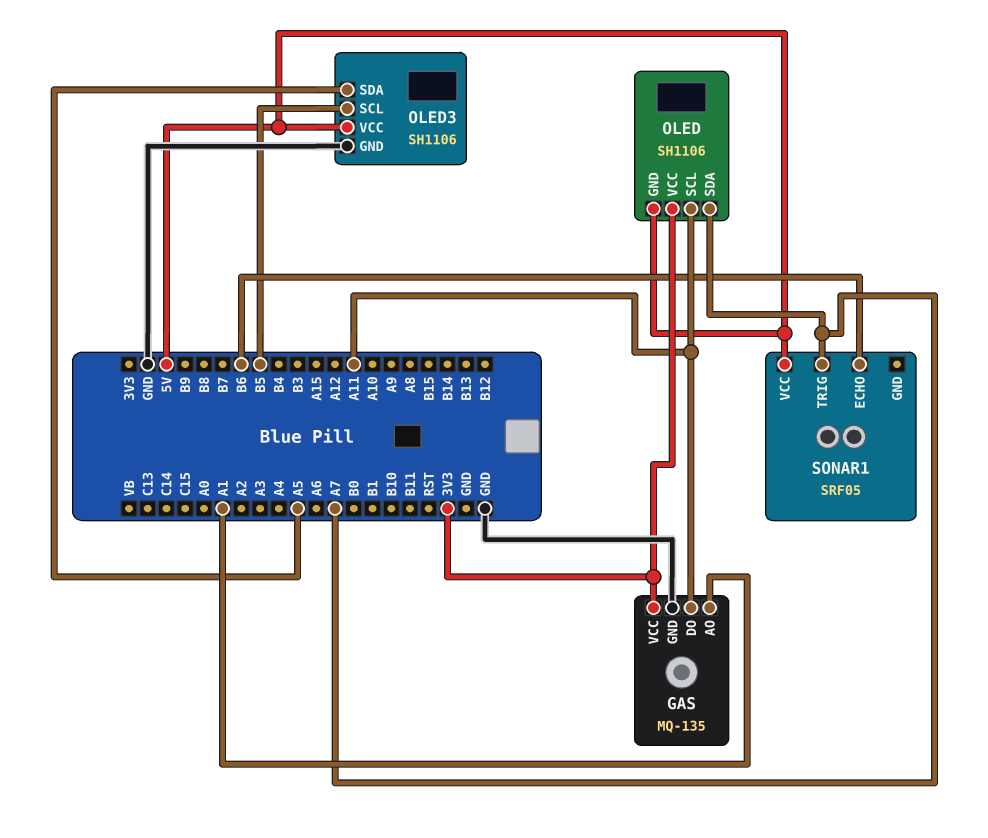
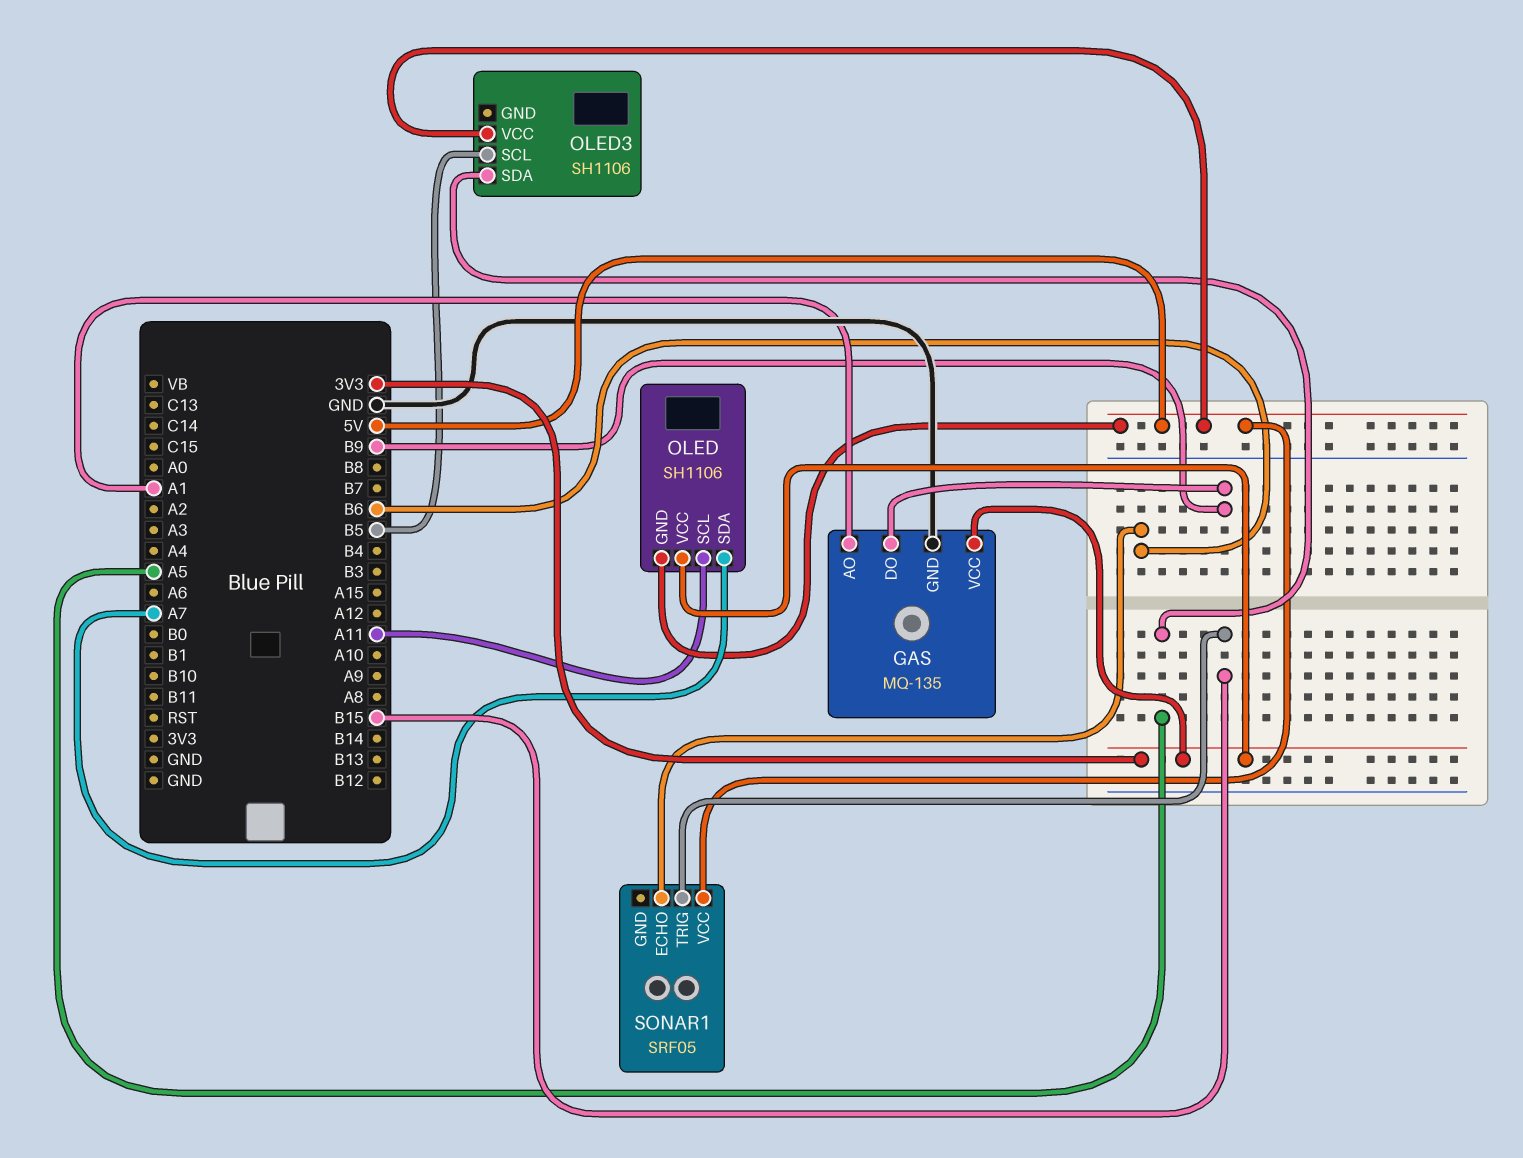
GAS pin DO: A11 -> B9
OLED3 pin GND: GND -> none
SONAR1 pin TRIG: A7 -> B15

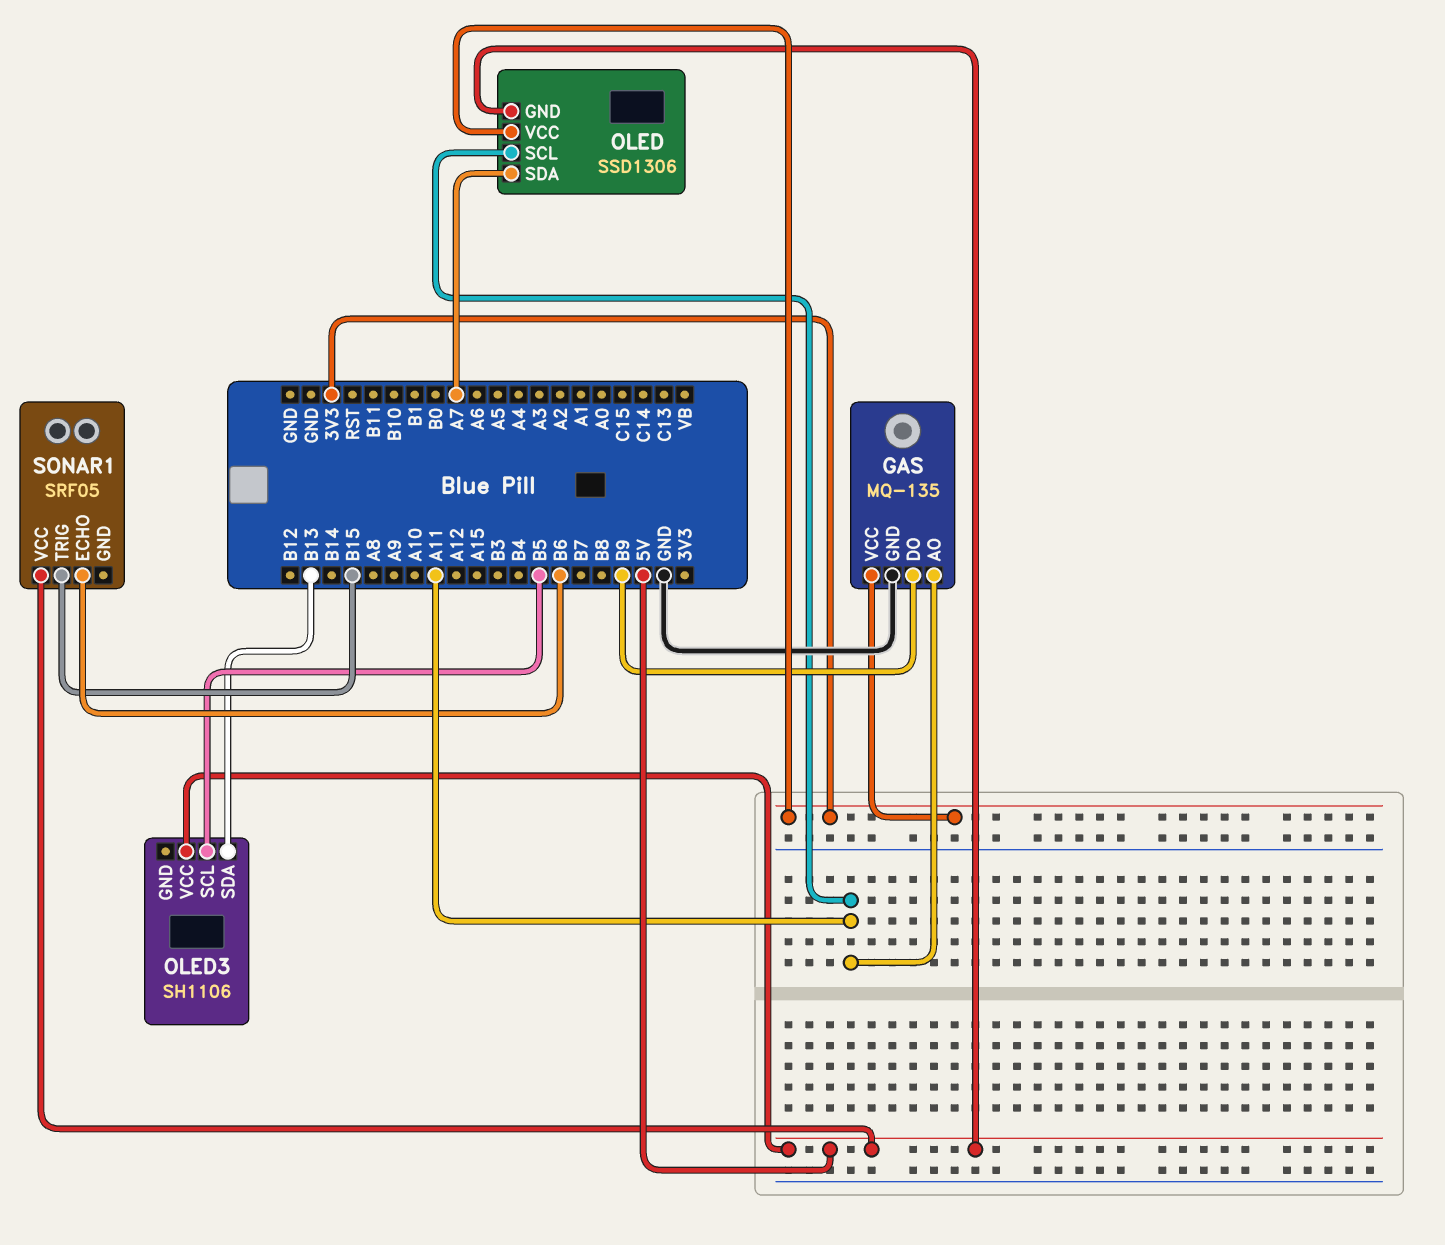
GAS pin AO: A1 -> A11
OLED: SH1106 -> SSD1306
OLED3 pin SDA: A5 -> B13

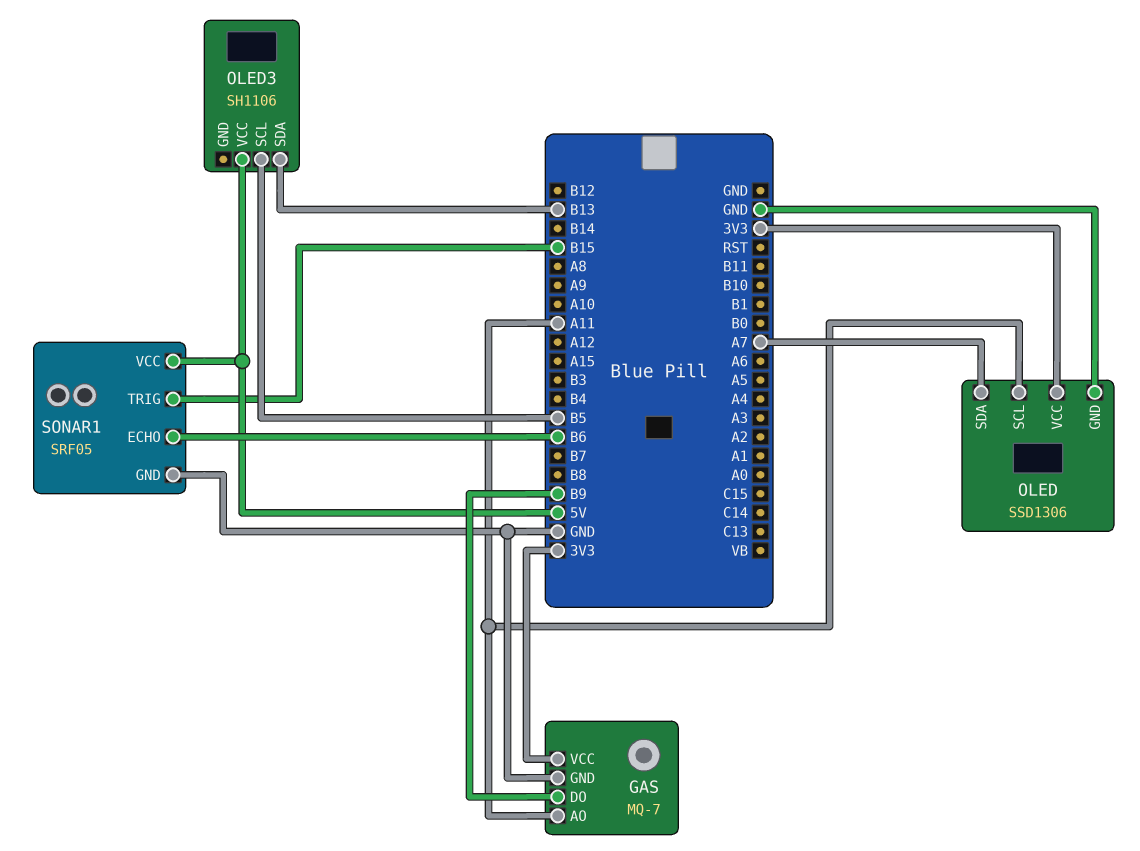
GAS: MQ-135 -> MQ-7
OLED pin GND: 5V -> GND
SONAR1 pin GND: none -> GND

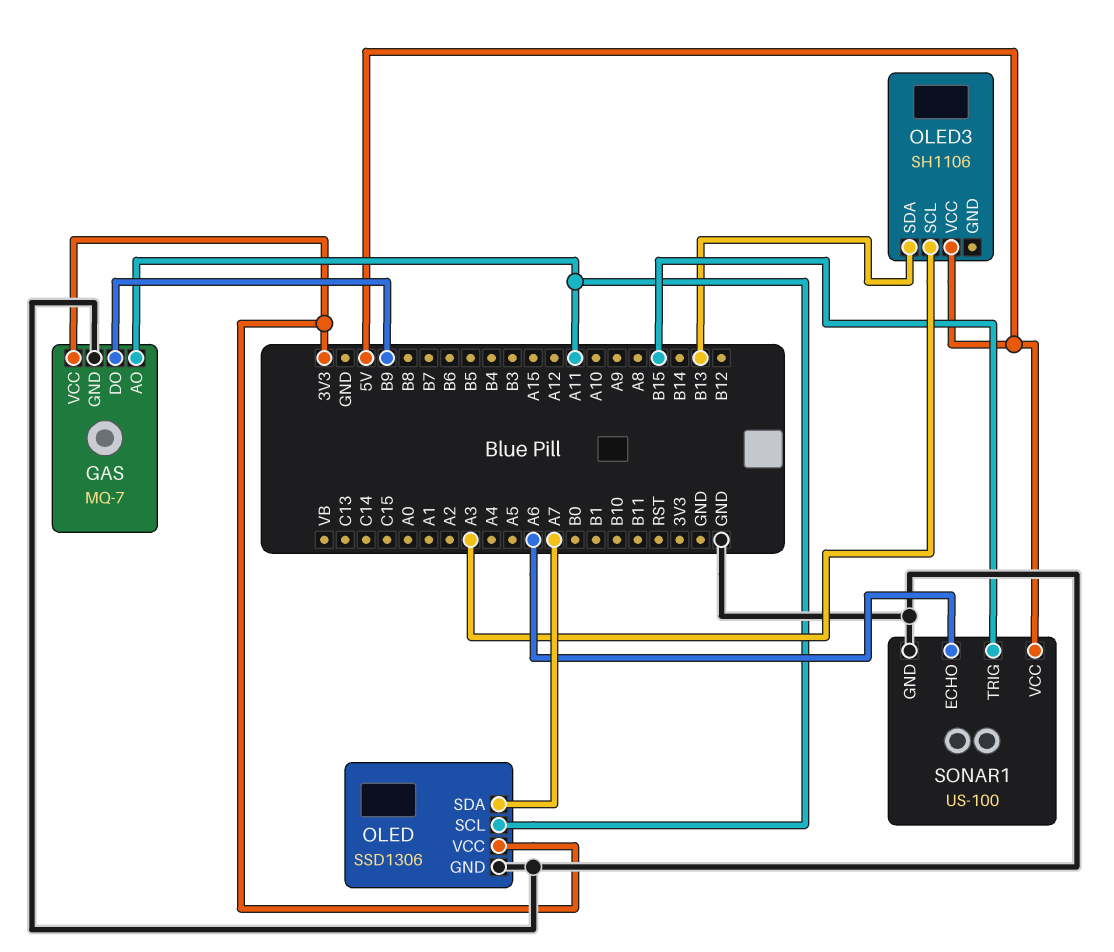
OLED3 pin SCL: B5 -> A3
SONAR1: SRF05 -> US-100
SONAR1 pin ECHO: B6 -> A6

